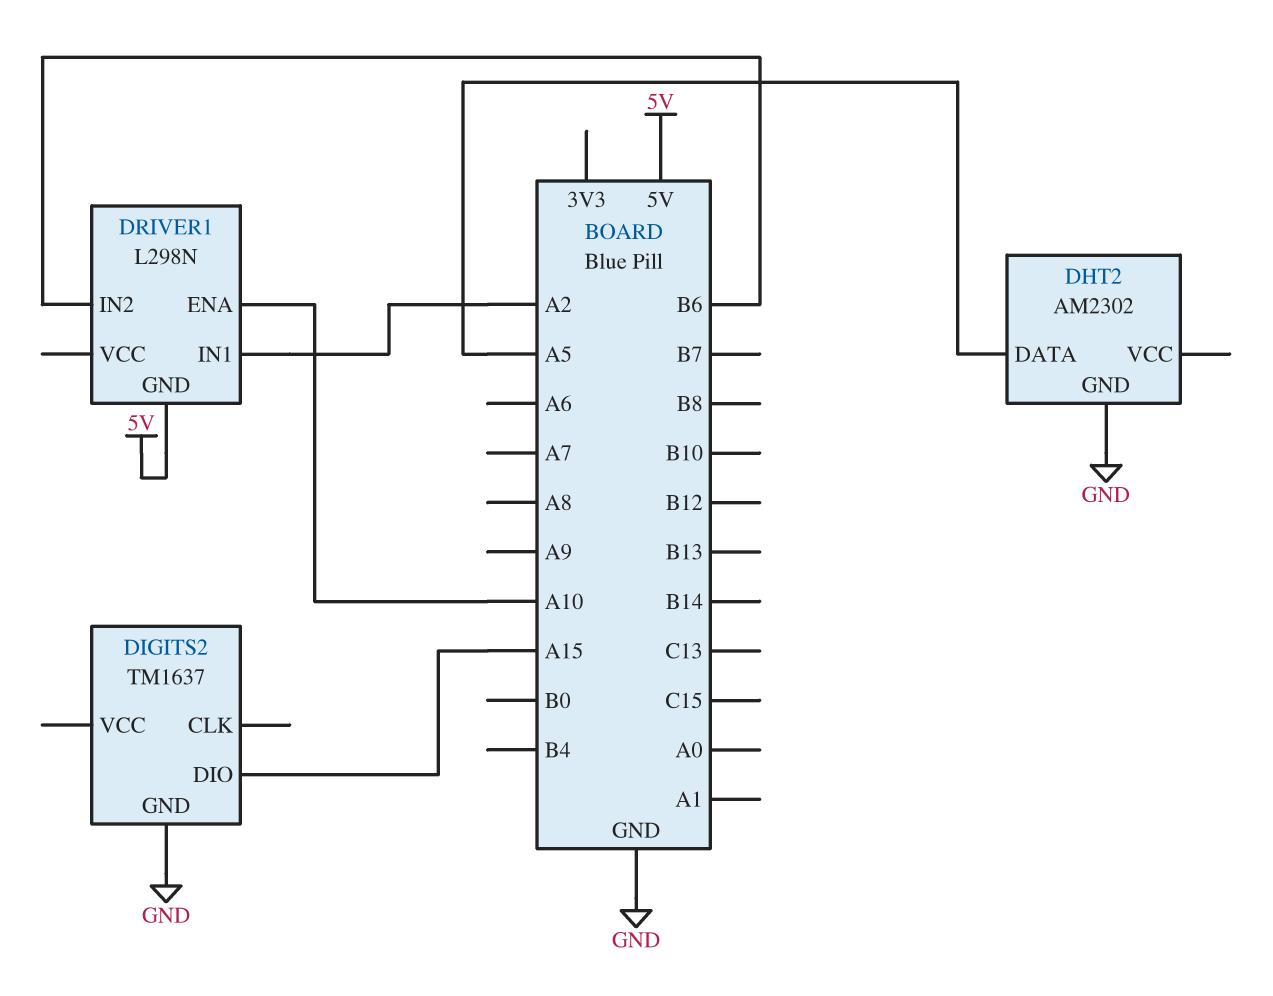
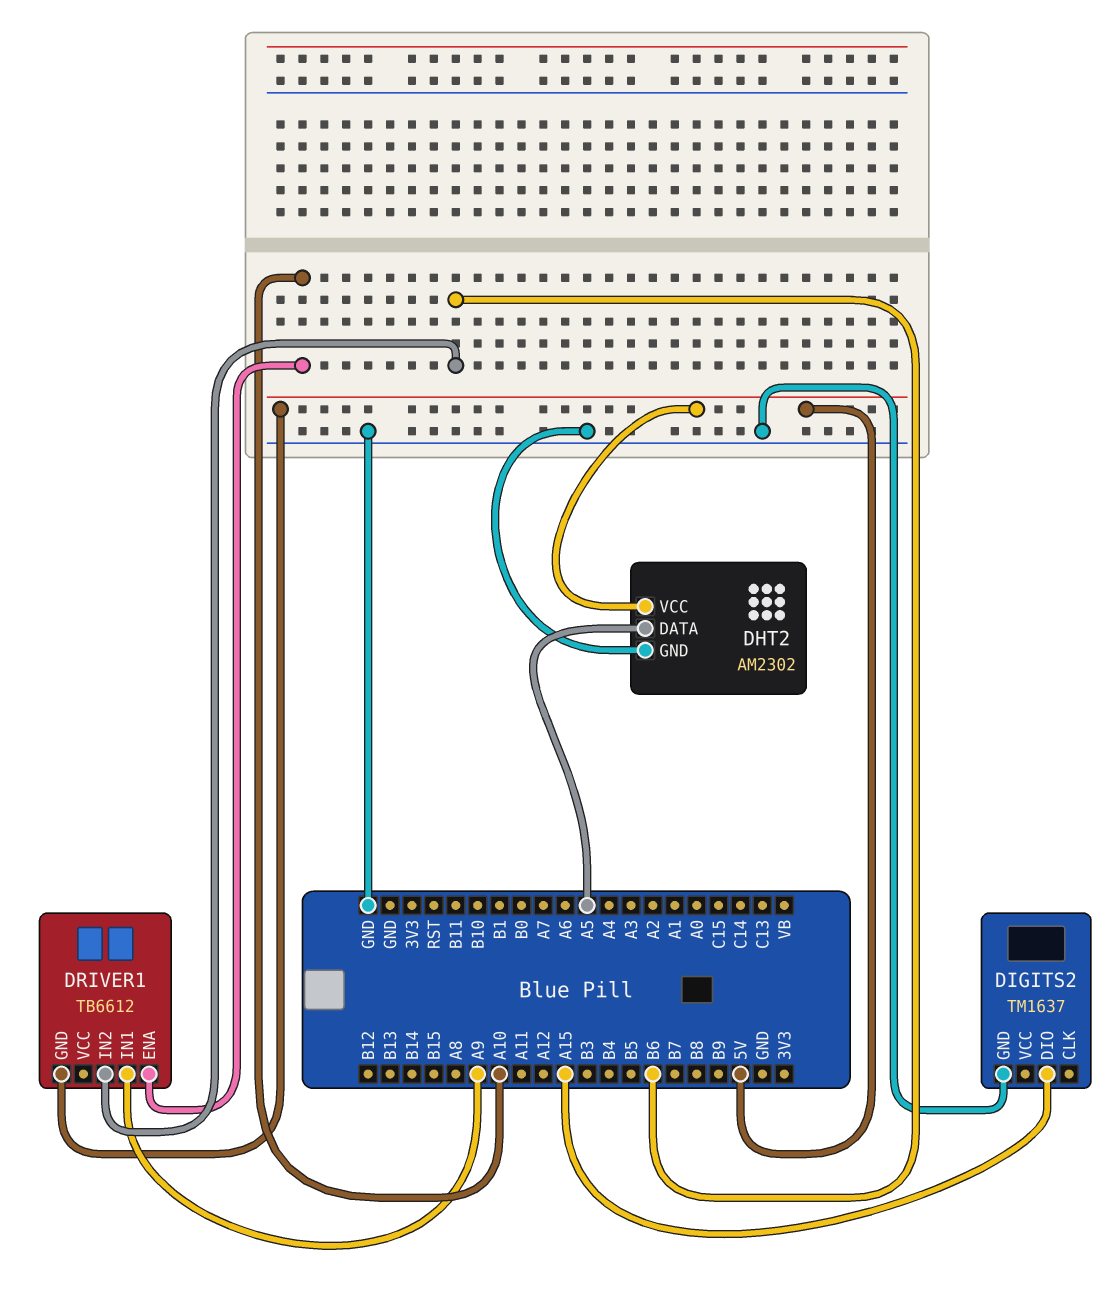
DHT2 pin VCC: none -> 5V
DRIVER1: L298N -> TB6612
DRIVER1 pin IN1: A2 -> A9

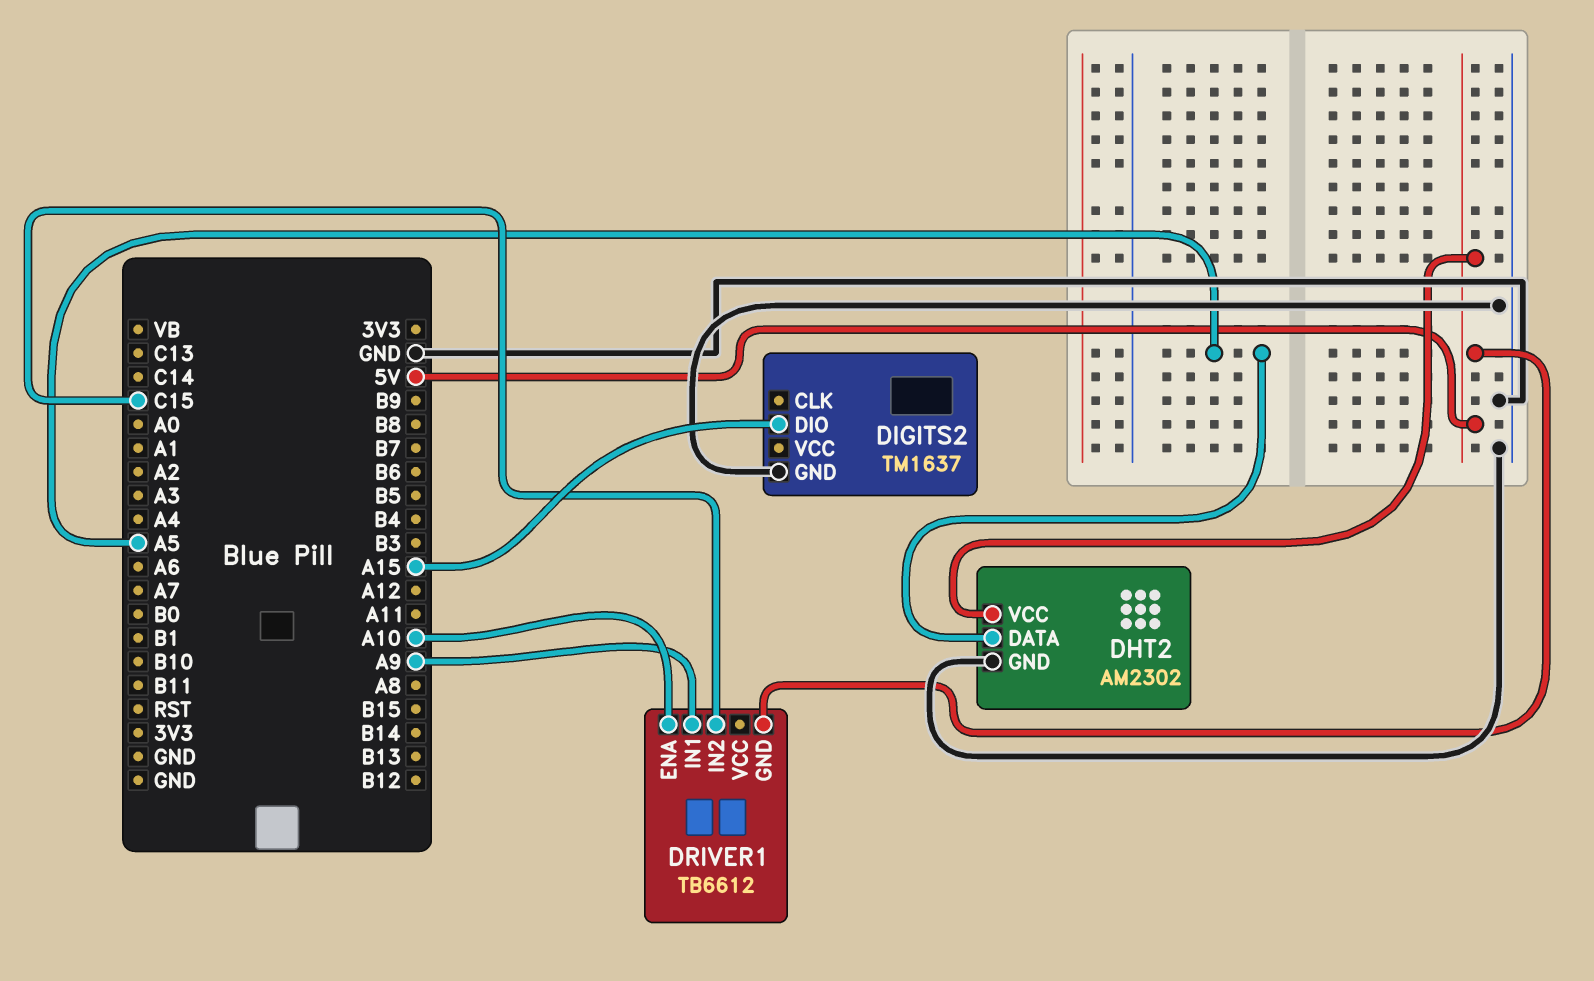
DRIVER1 pin IN2: B6 -> C15

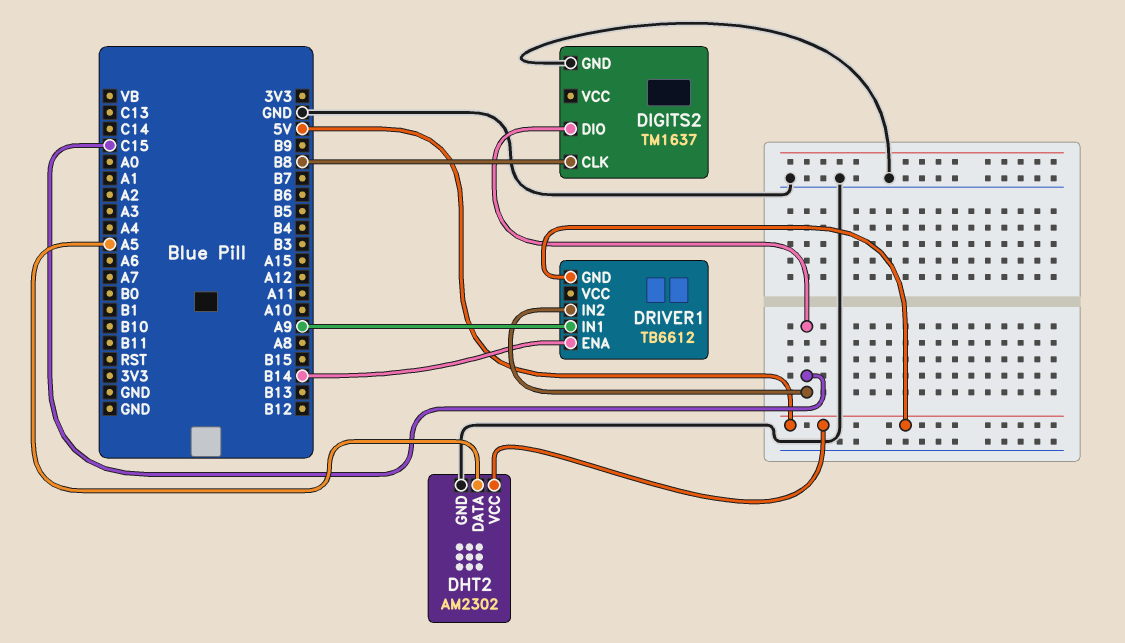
DIGITS2 pin CLK: none -> B8
DIGITS2 pin DIO: A15 -> C15
DRIVER1 pin ENA: A10 -> B14

